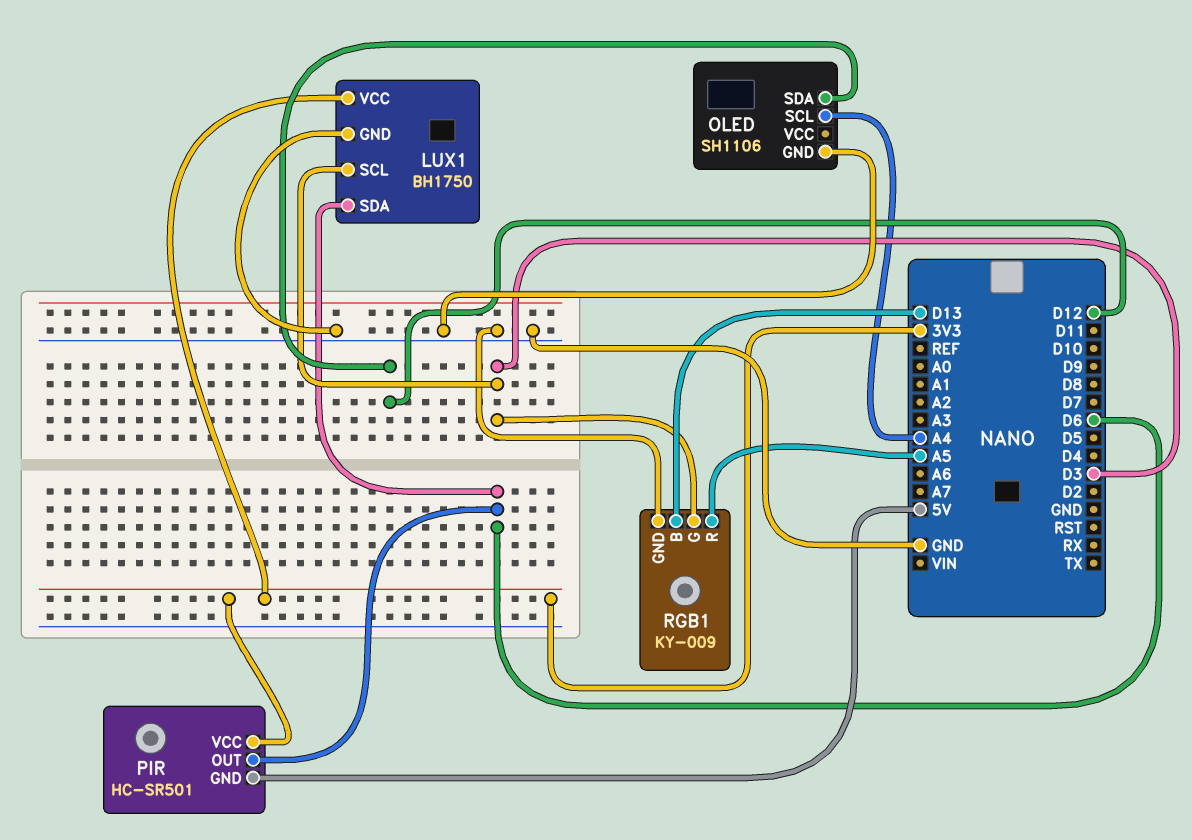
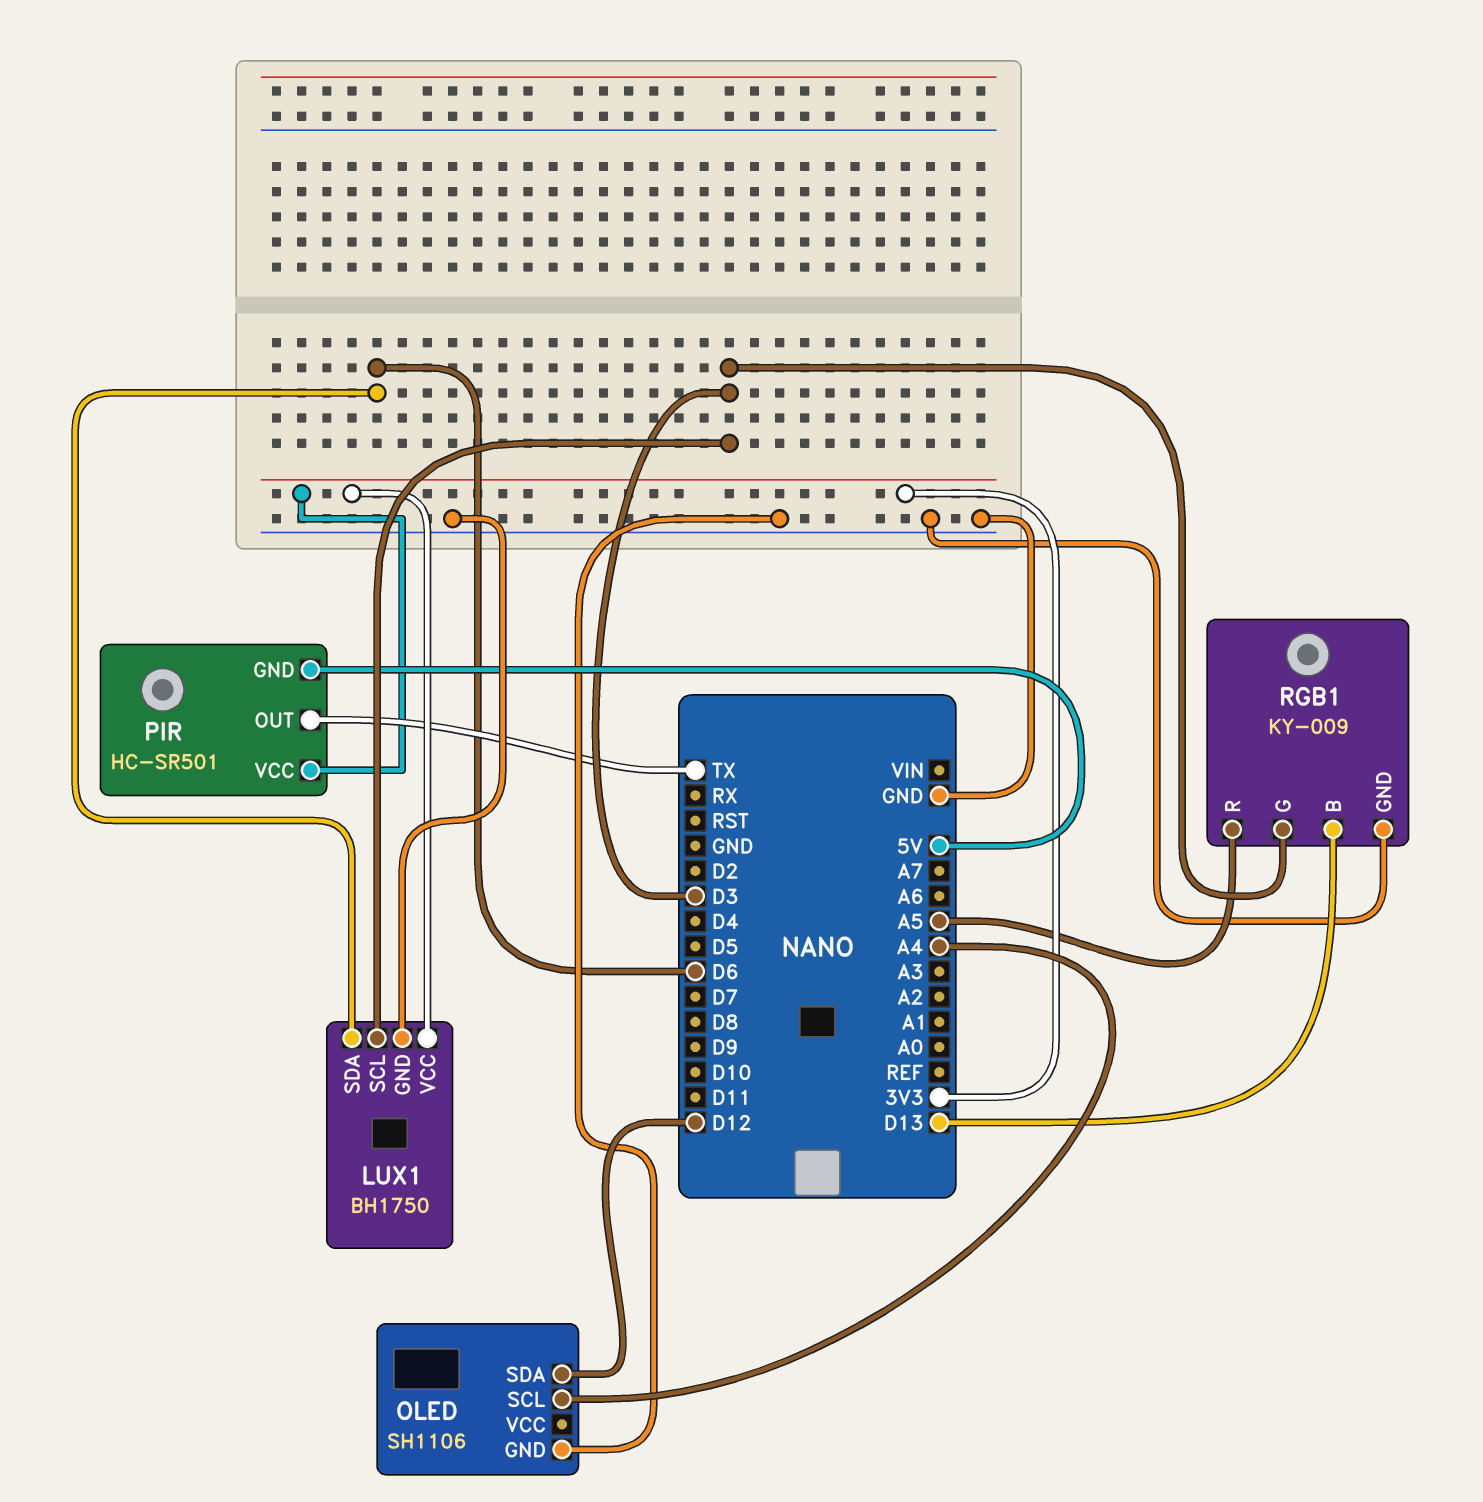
PIR pin OUT: D6 -> TX

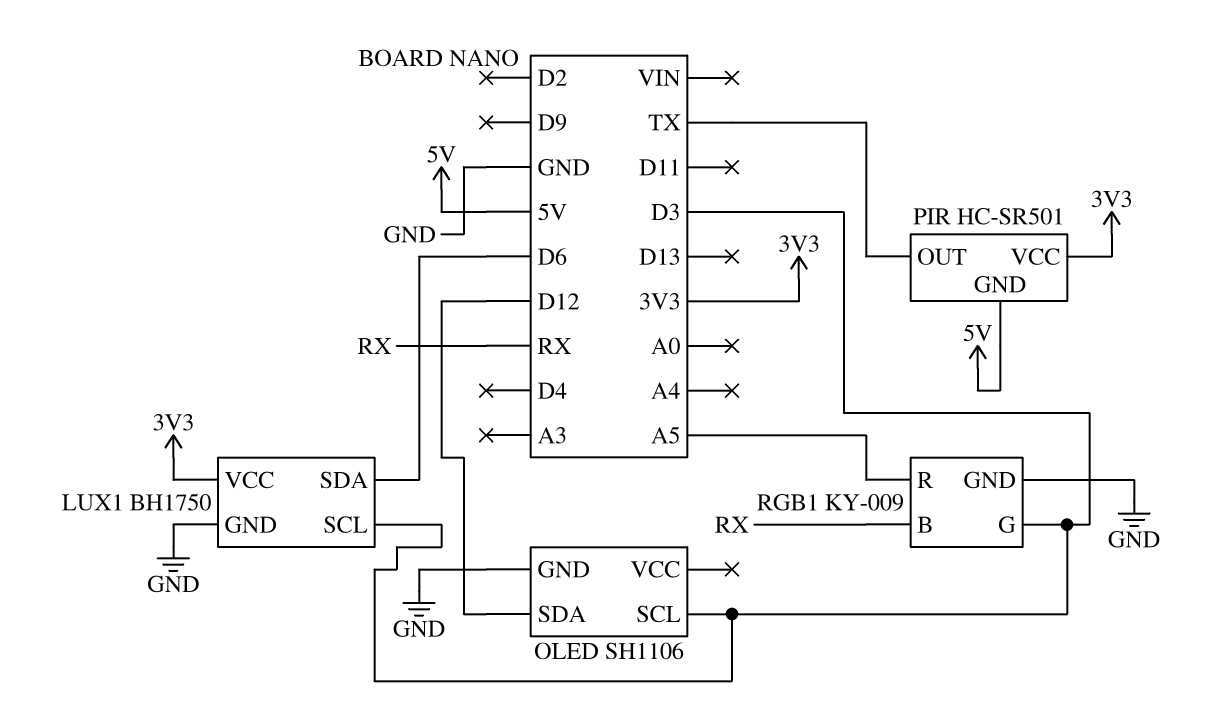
OLED pin SCL: A4 -> D3
RGB1 pin B: D13 -> RX

